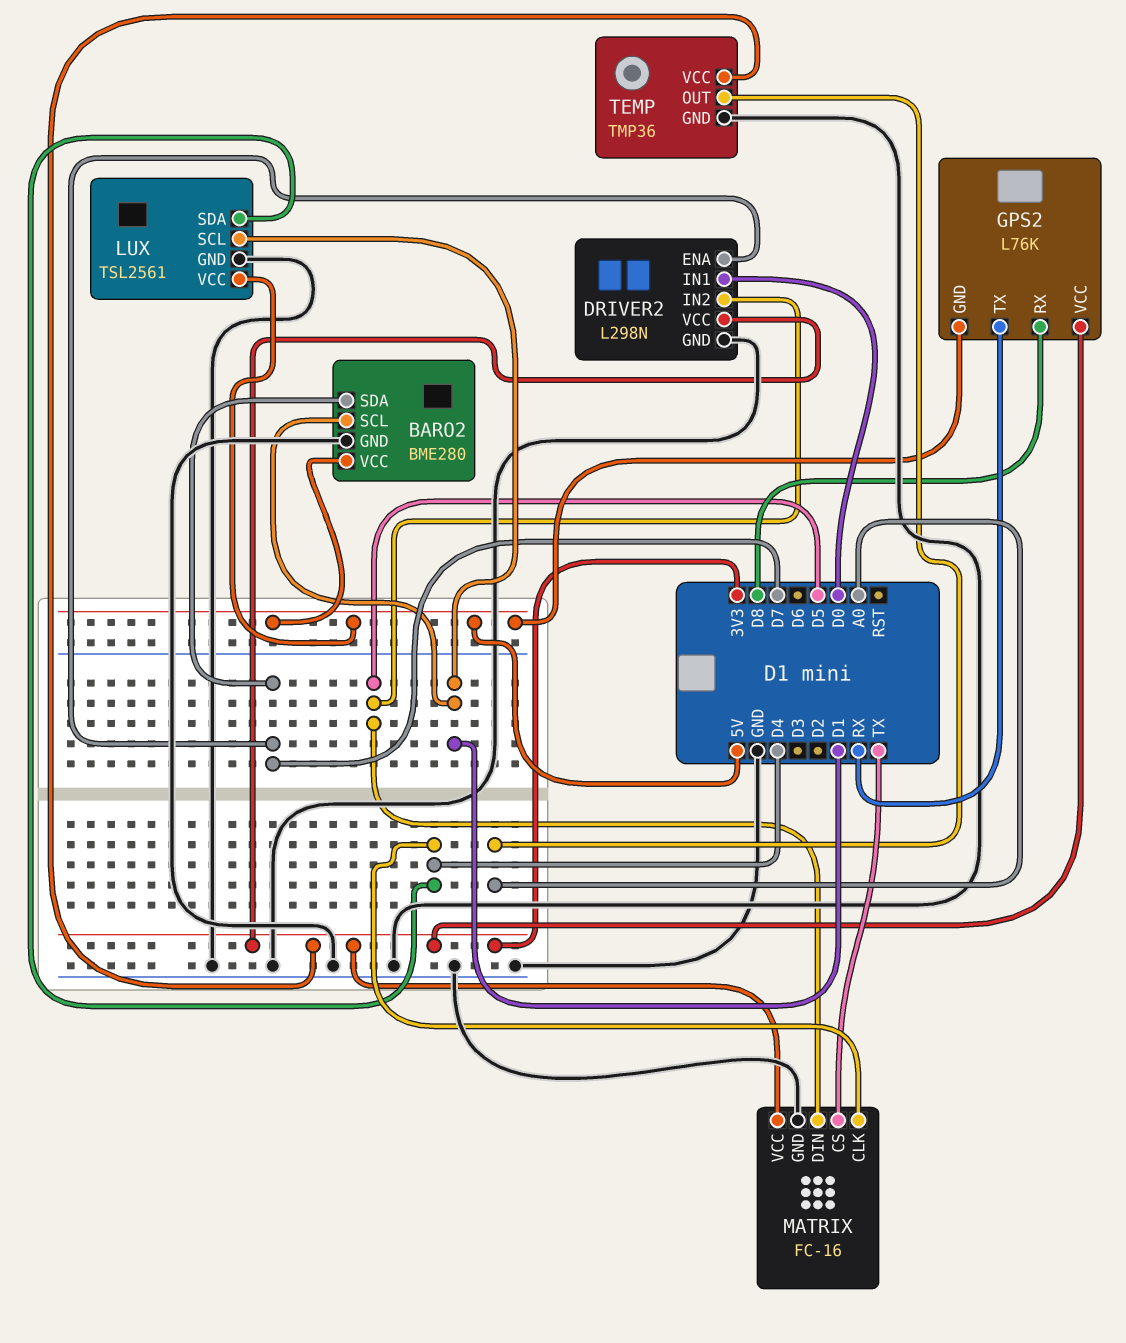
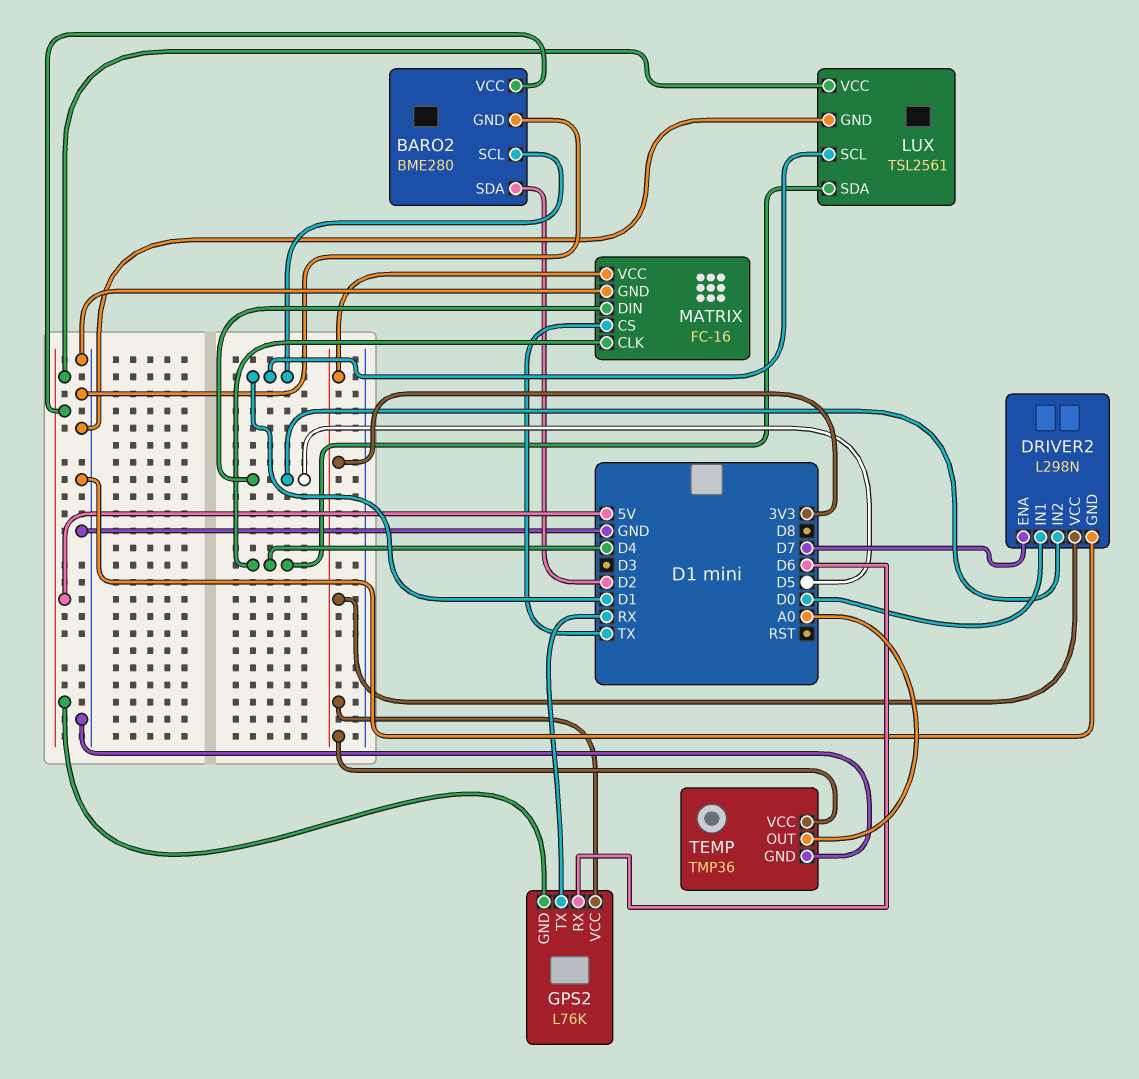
BARO2 pin SDA: D7 -> D2
GPS2 pin RX: D8 -> D6

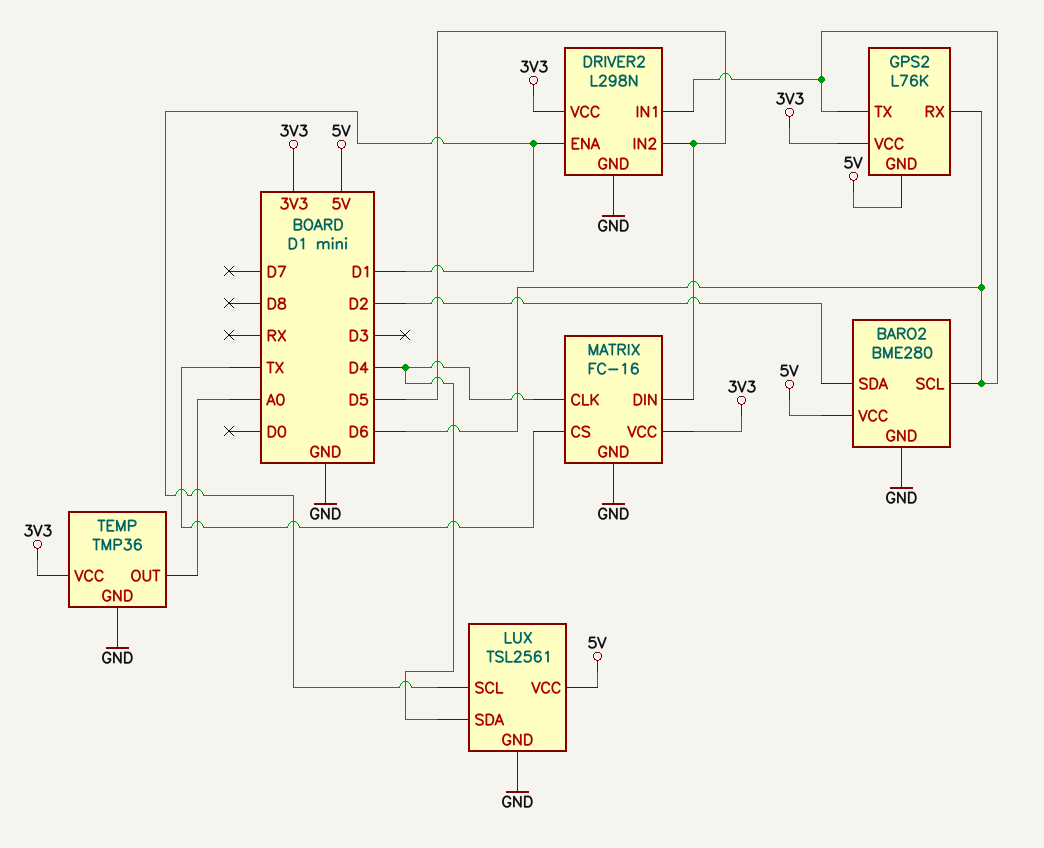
BARO2 pin SCL: D1 -> D6
DRIVER2 pin ENA: D7 -> D1
DRIVER2 pin IN1: D0 -> D6
GPS2 pin TX: RX -> D6

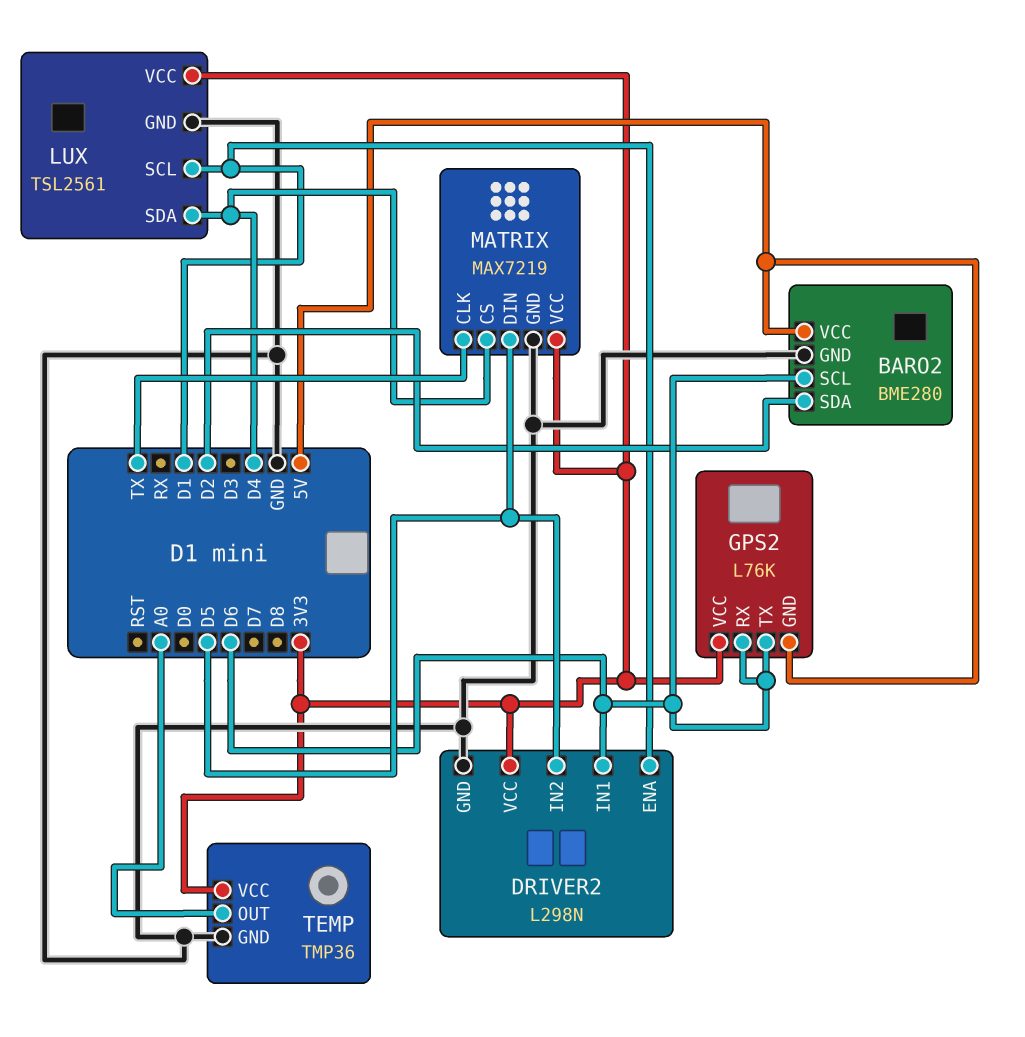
LUX pin VCC: 5V -> 3V3
MATRIX: FC-16 -> MAX7219
MATRIX pin CLK: D4 -> TX
MATRIX pin CS: TX -> D4

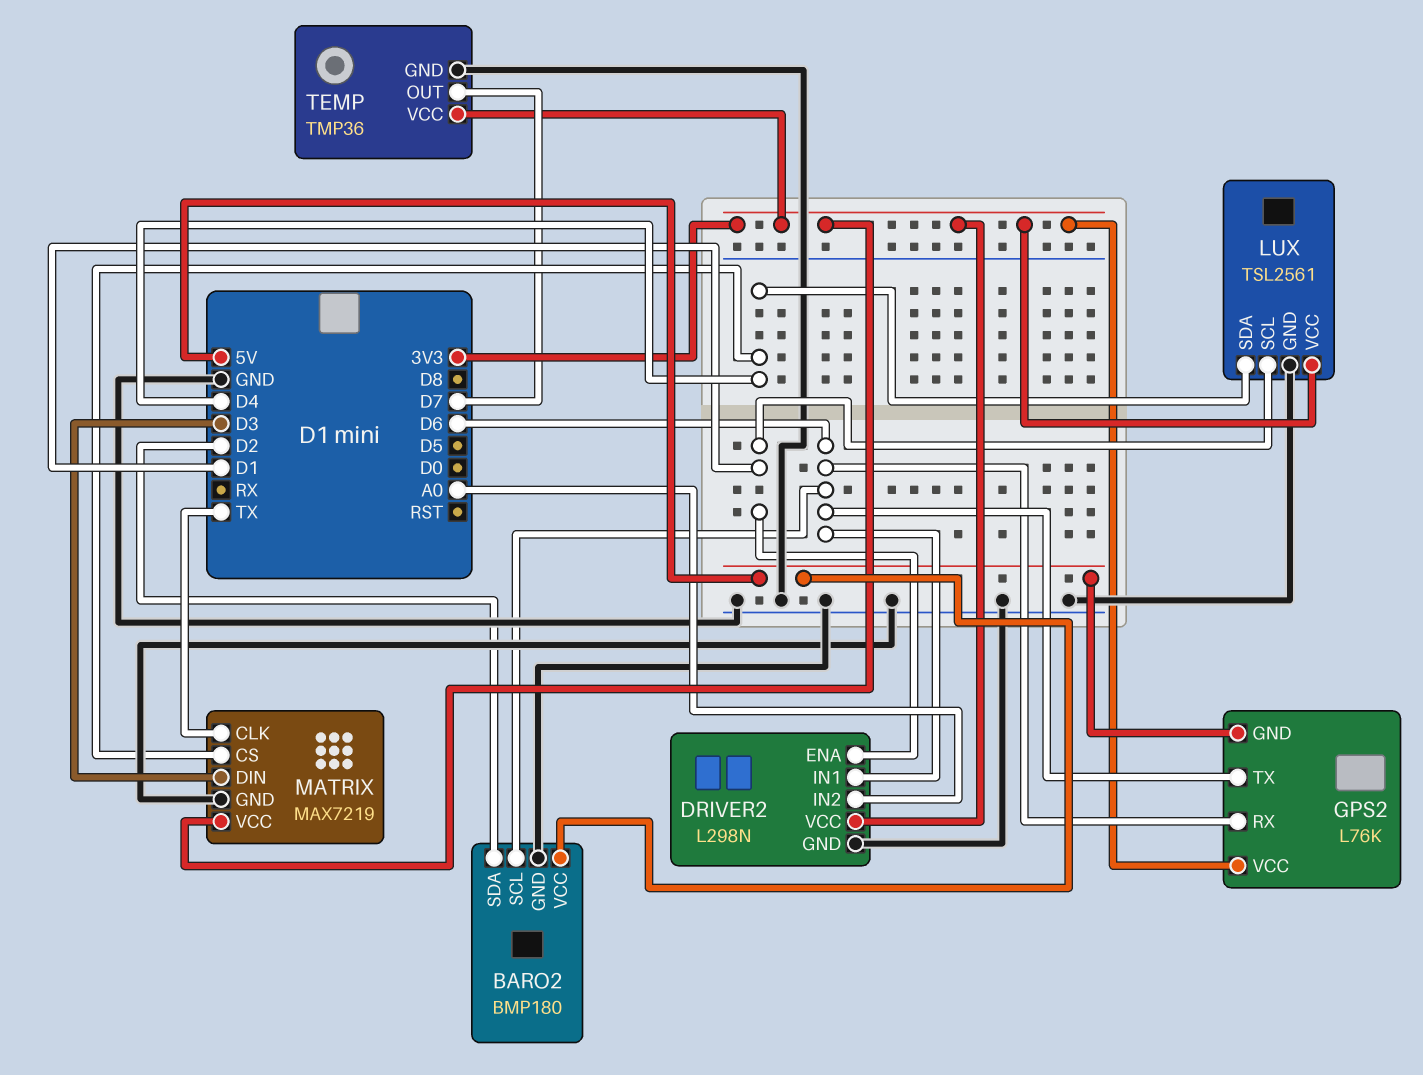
BARO2: BME280 -> BMP180
DRIVER2 pin IN2: D5 -> A0
MATRIX pin DIN: D5 -> D3
TEMP pin OUT: A0 -> D7

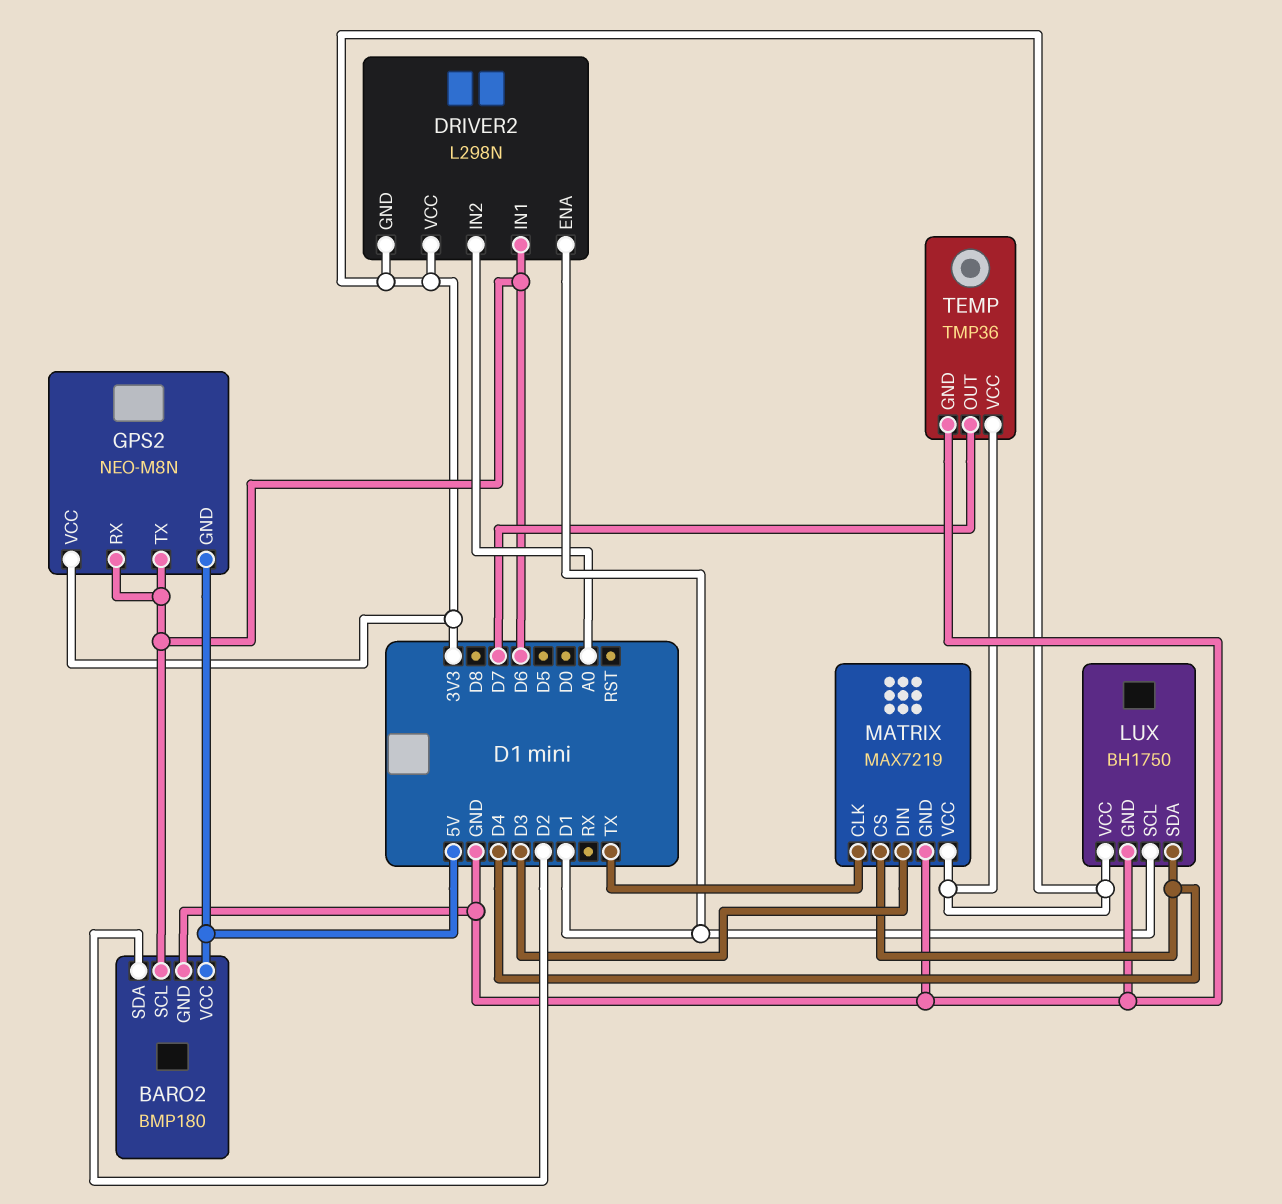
DRIVER2 pin GND: GND -> 3V3
GPS2: L76K -> NEO-M8N
LUX: TSL2561 -> BH1750

